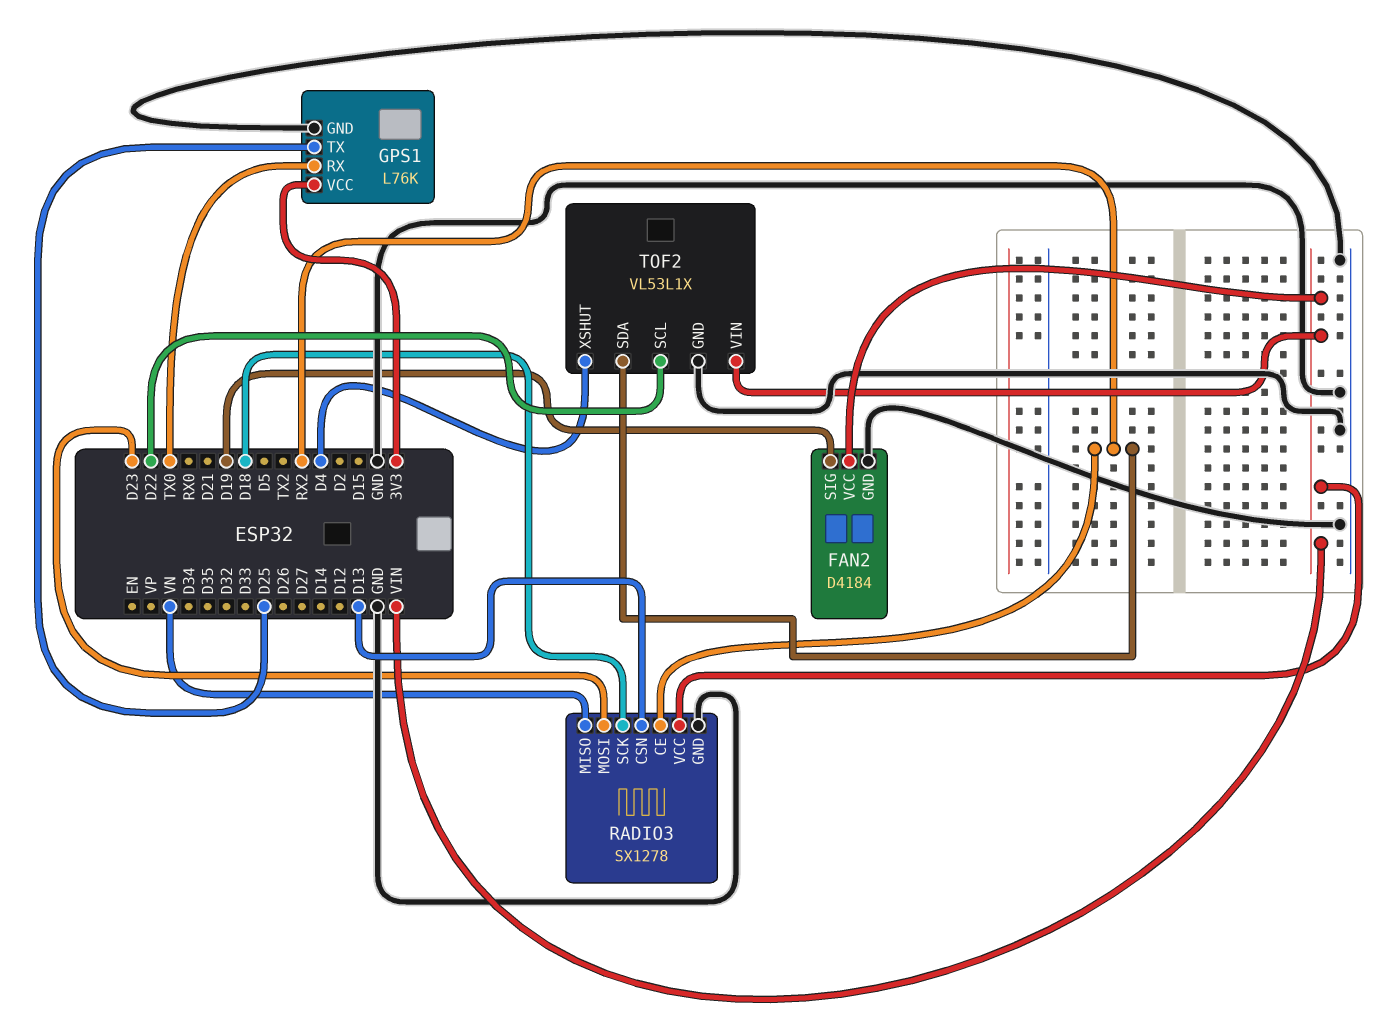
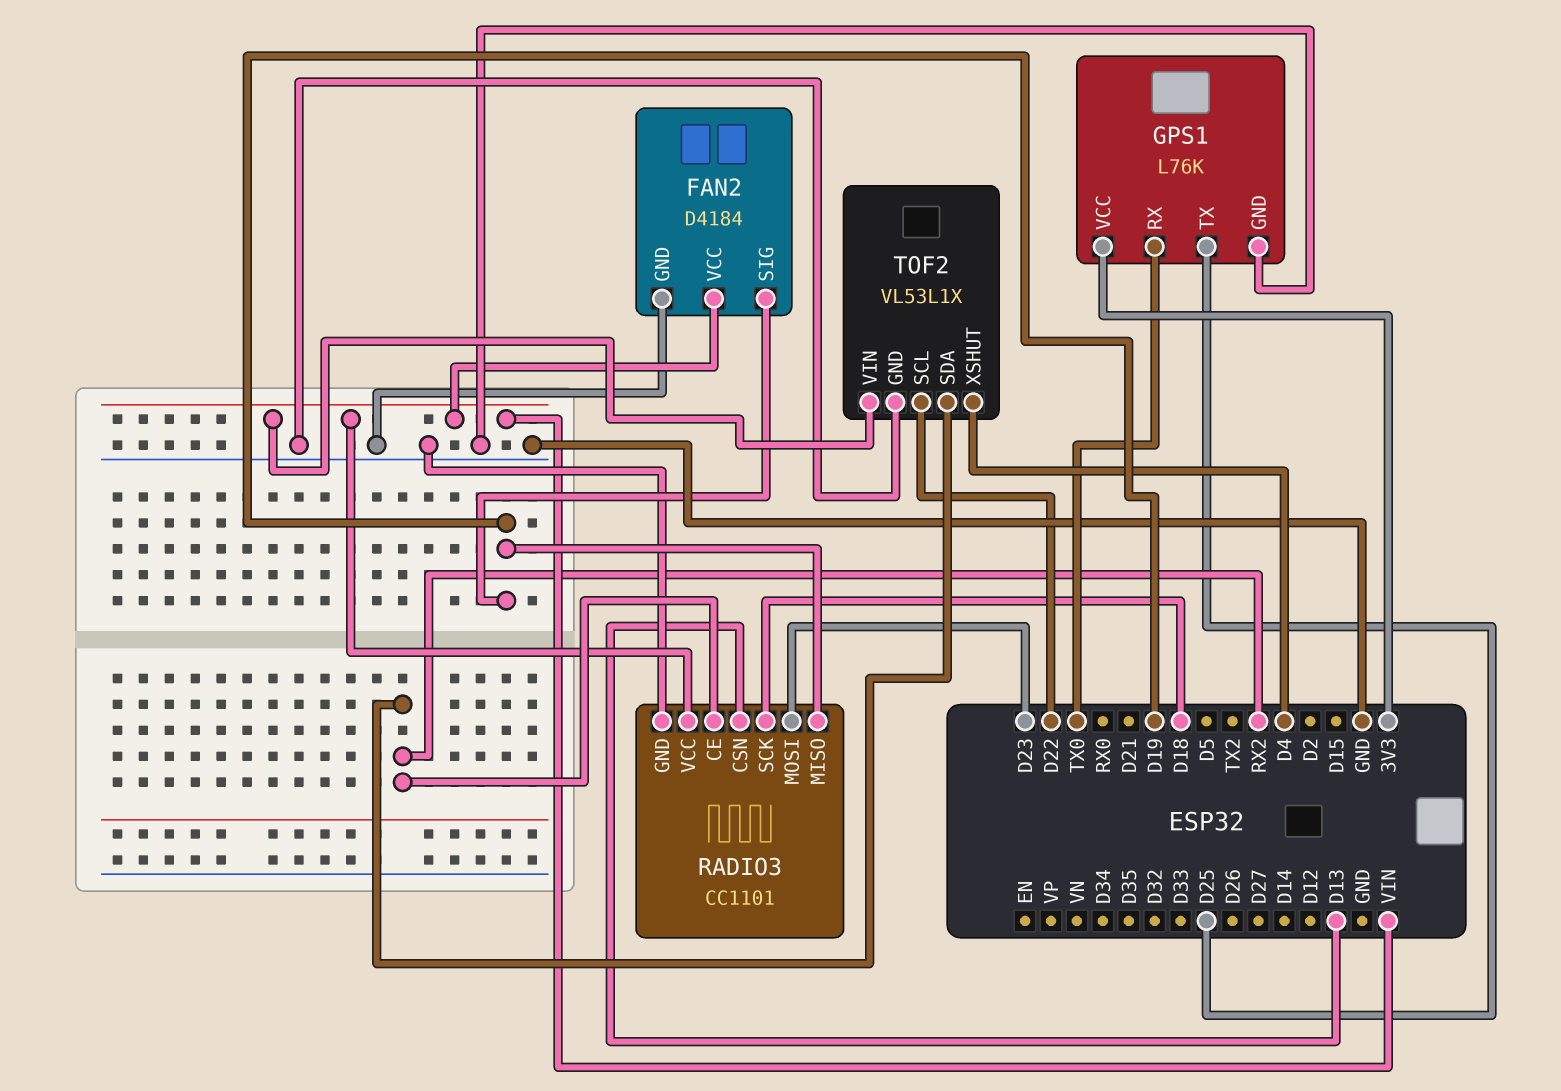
RADIO3: SX1278 -> CC1101
RADIO3 pin MISO: VN -> D19

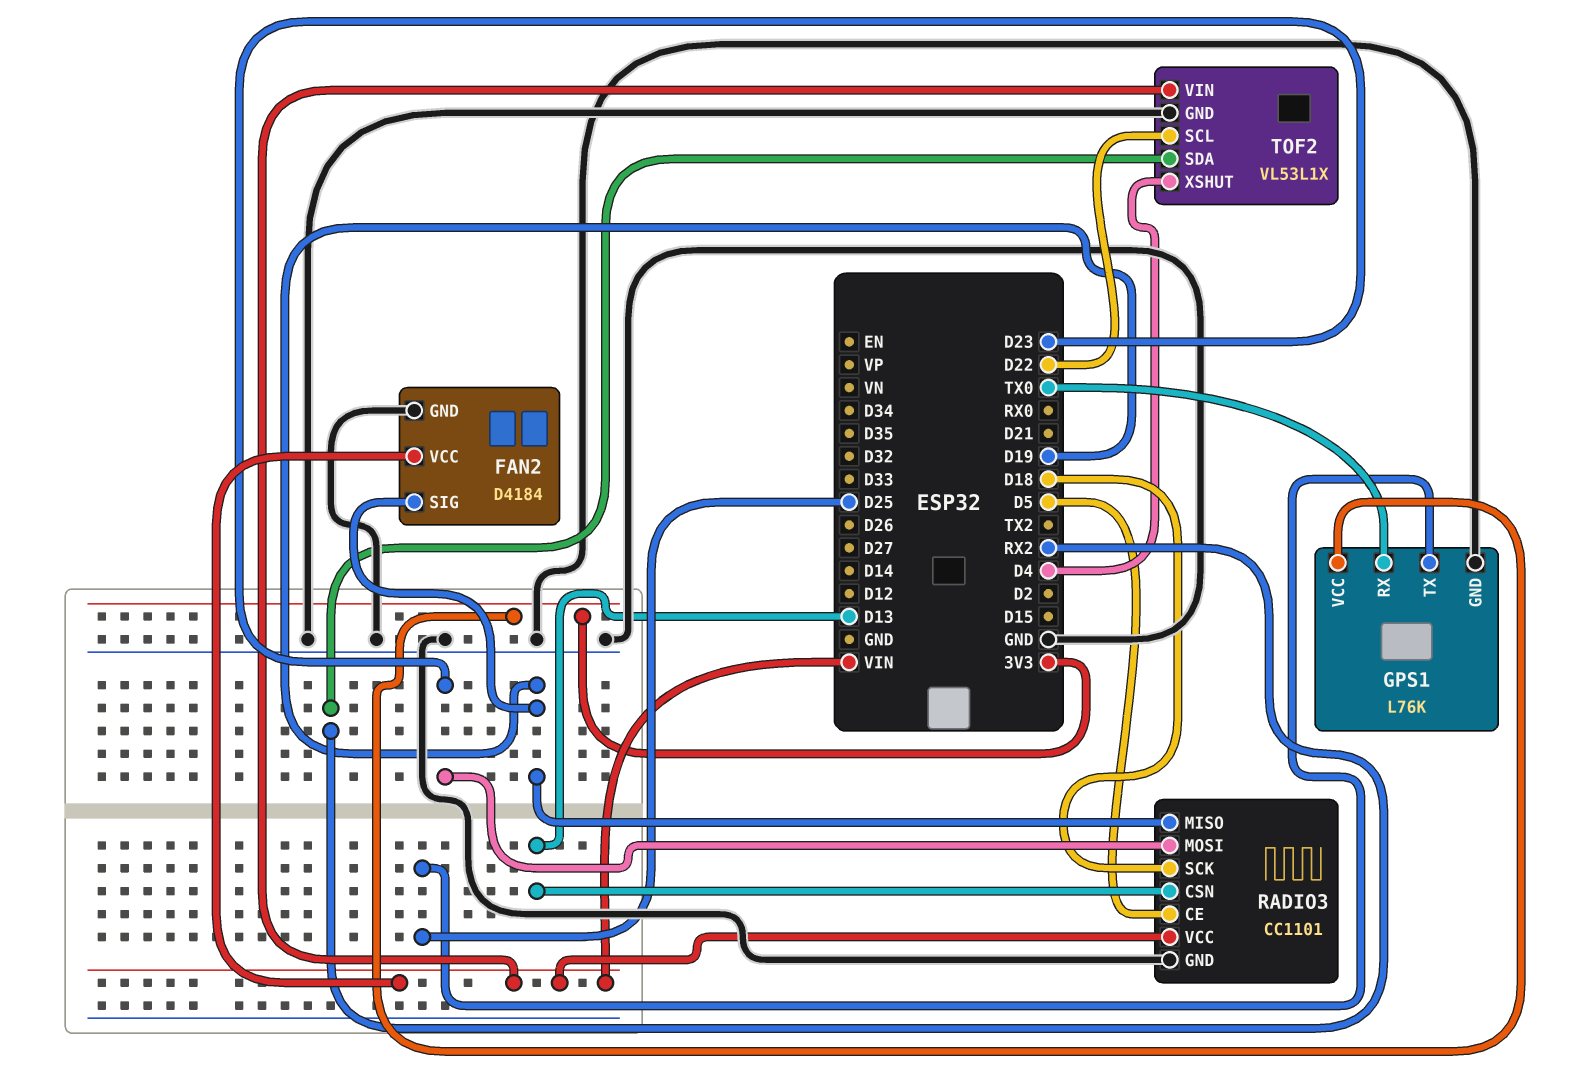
RADIO3 pin CE: RX2 -> D5

